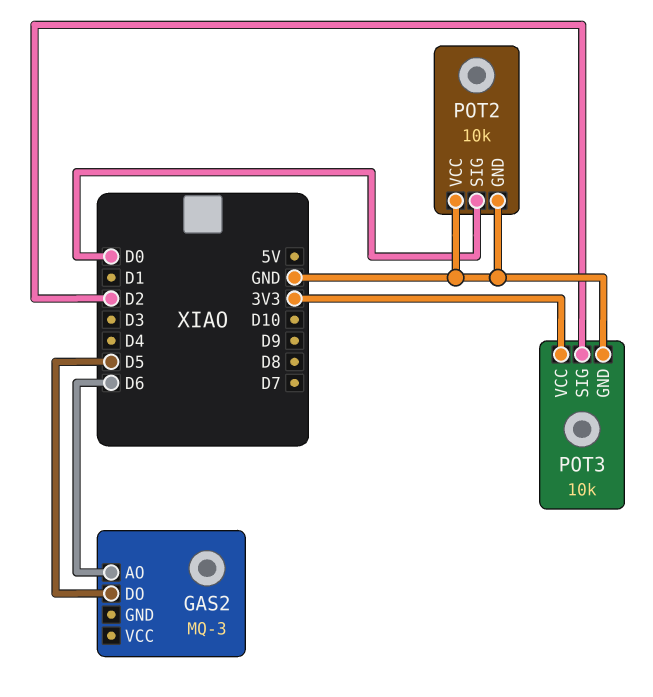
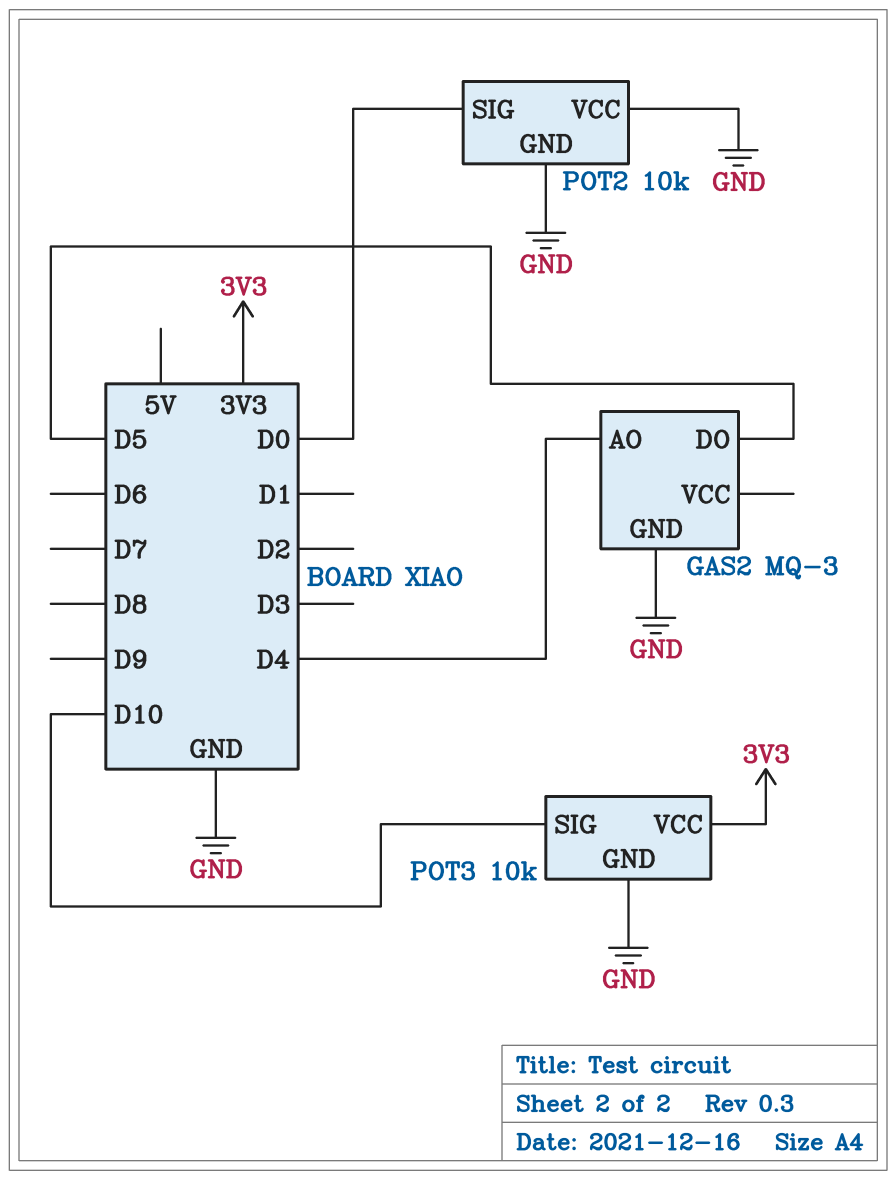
GAS2 pin AO: D6 -> D4
GAS2 pin GND: none -> GND
POT3 pin SIG: D2 -> D10

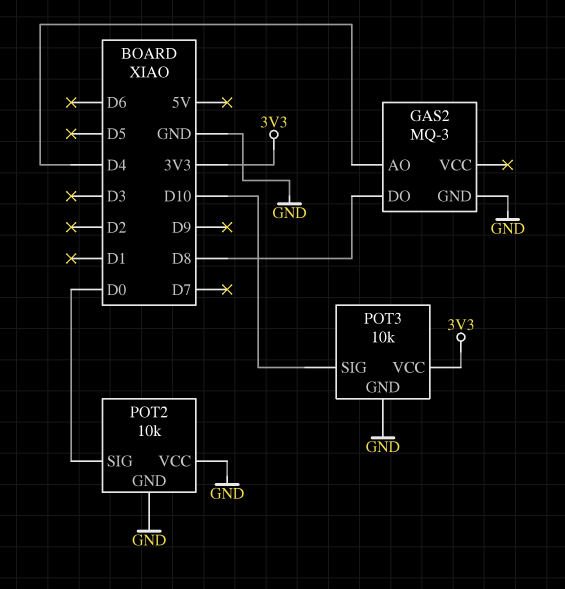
GAS2 pin DO: D5 -> D8

